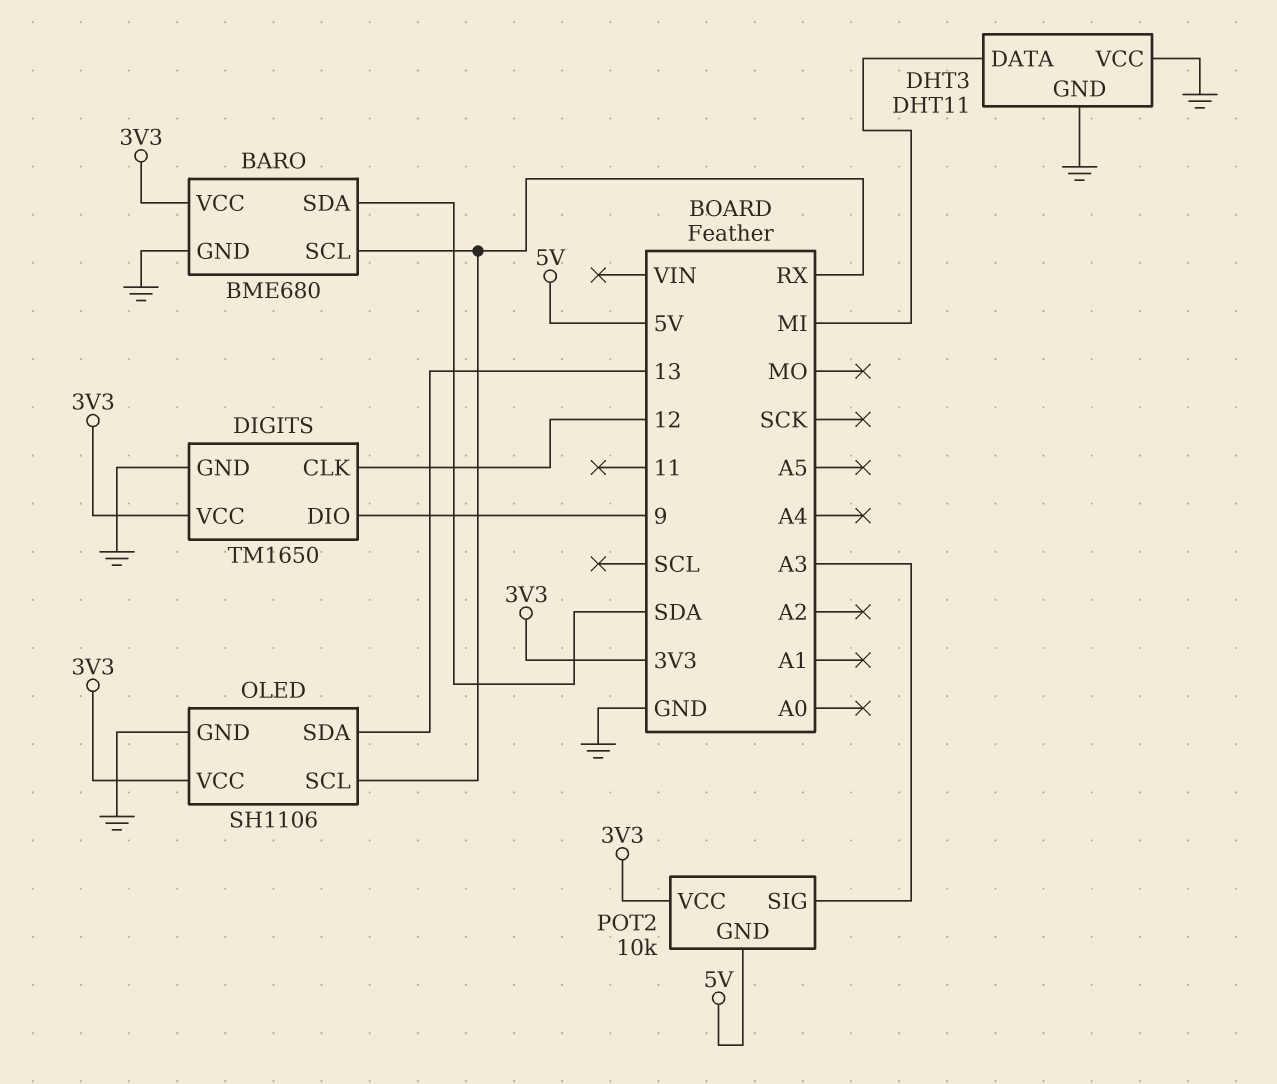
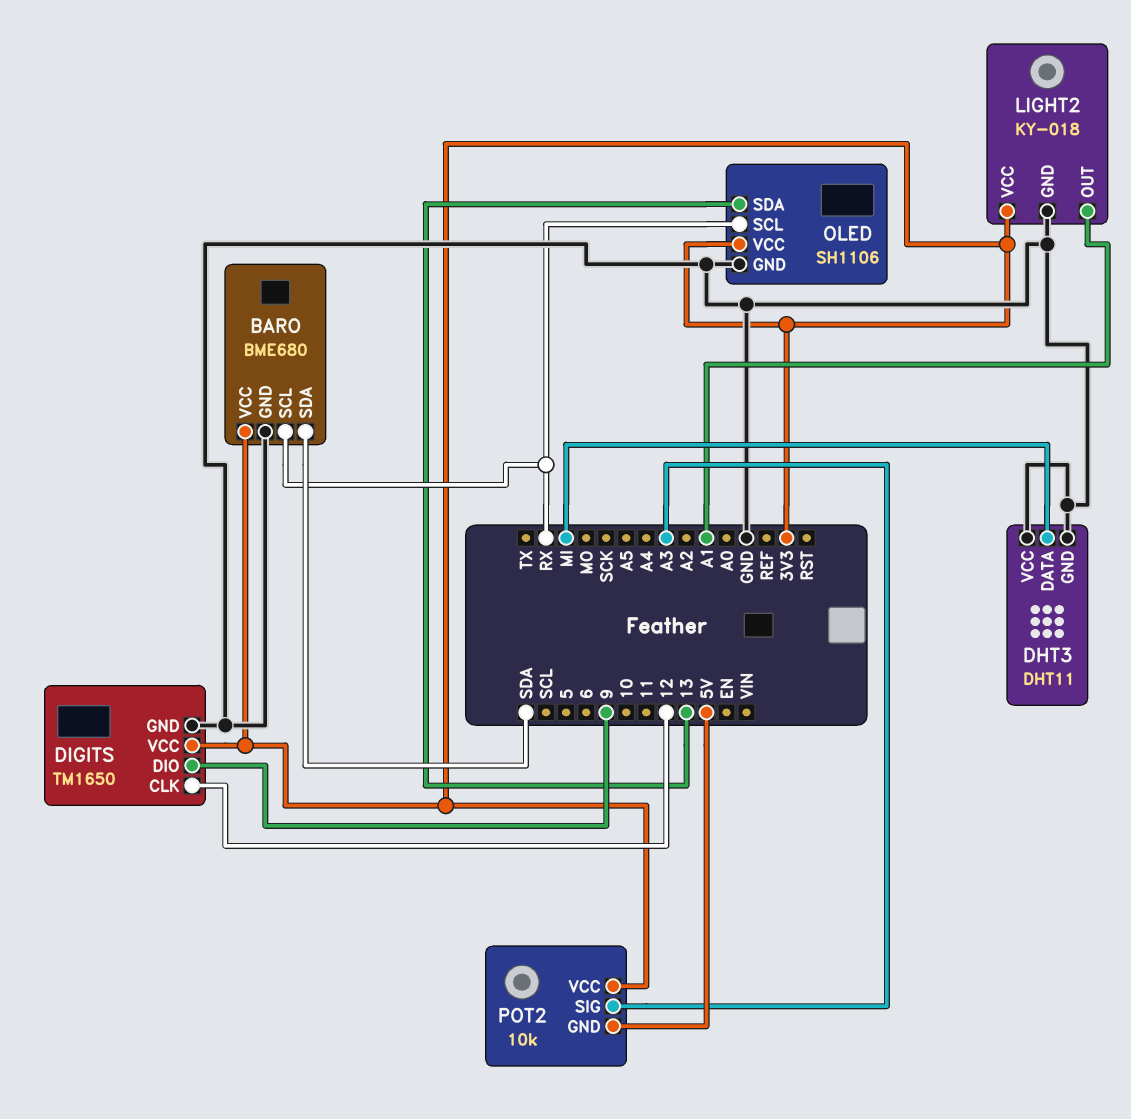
LIGHT2: none -> KY-018
LIGHT2 pin GND: none -> GND
LIGHT2 pin OUT: none -> A1
LIGHT2 pin VCC: none -> 3V3

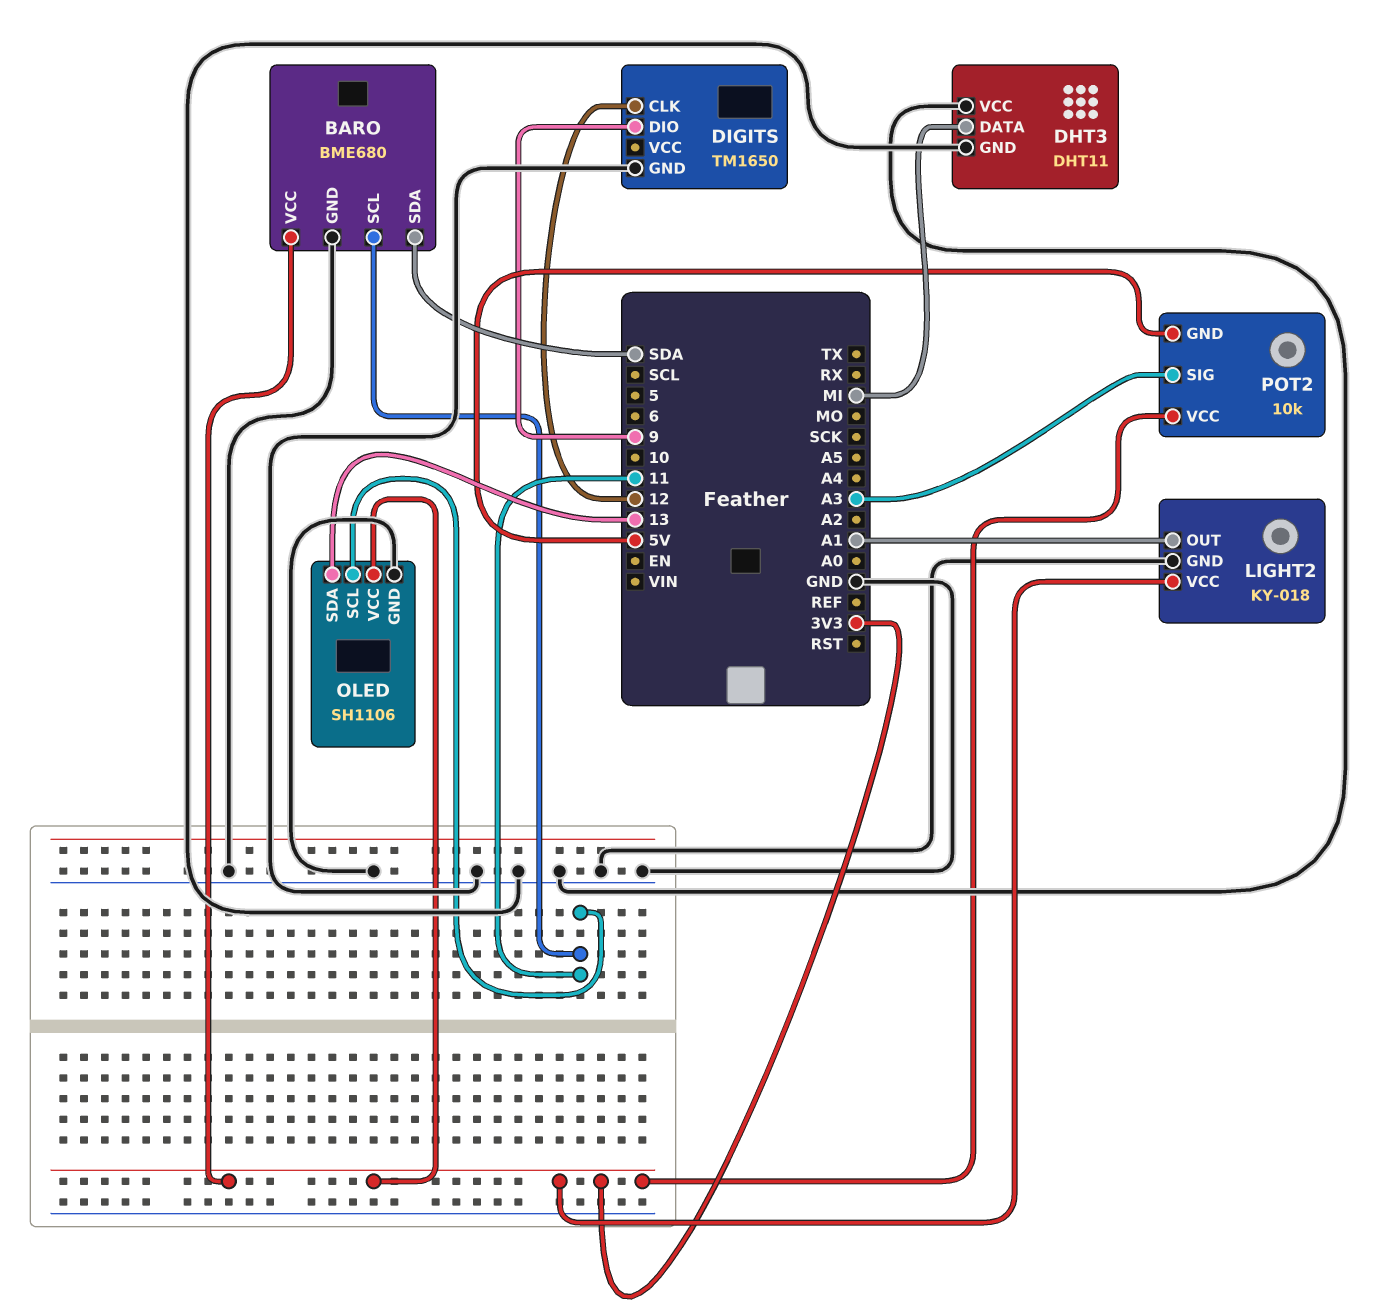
BARO pin SCL: RX -> 11
DIGITS pin VCC: 3V3 -> none
OLED pin SCL: RX -> 11

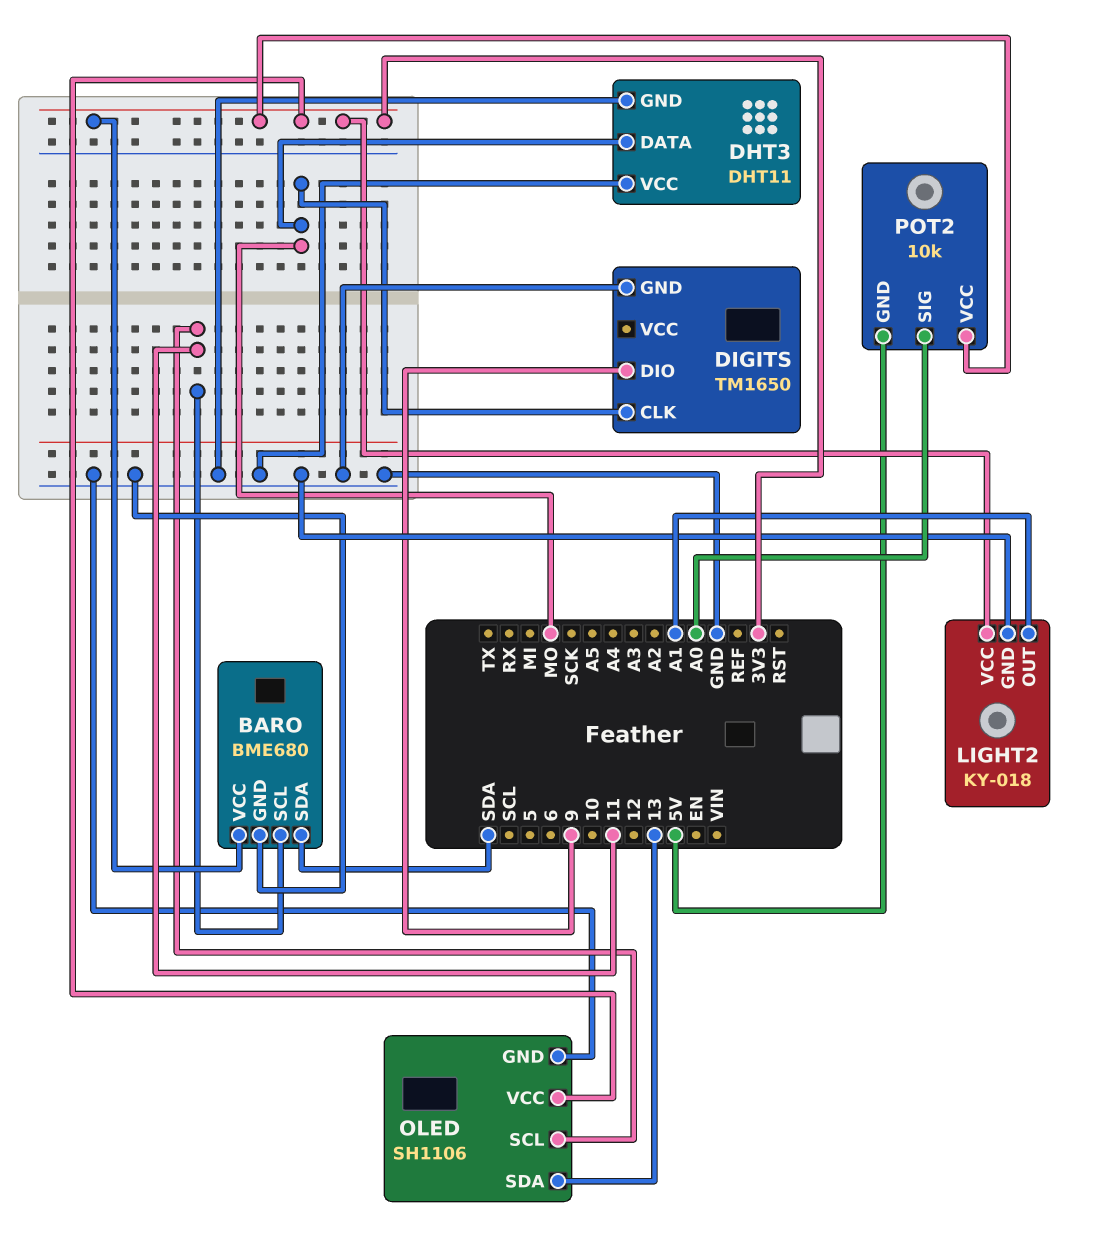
DHT3 pin DATA: MI -> MO
DIGITS pin CLK: 12 -> MO
POT2 pin SIG: A3 -> A0

